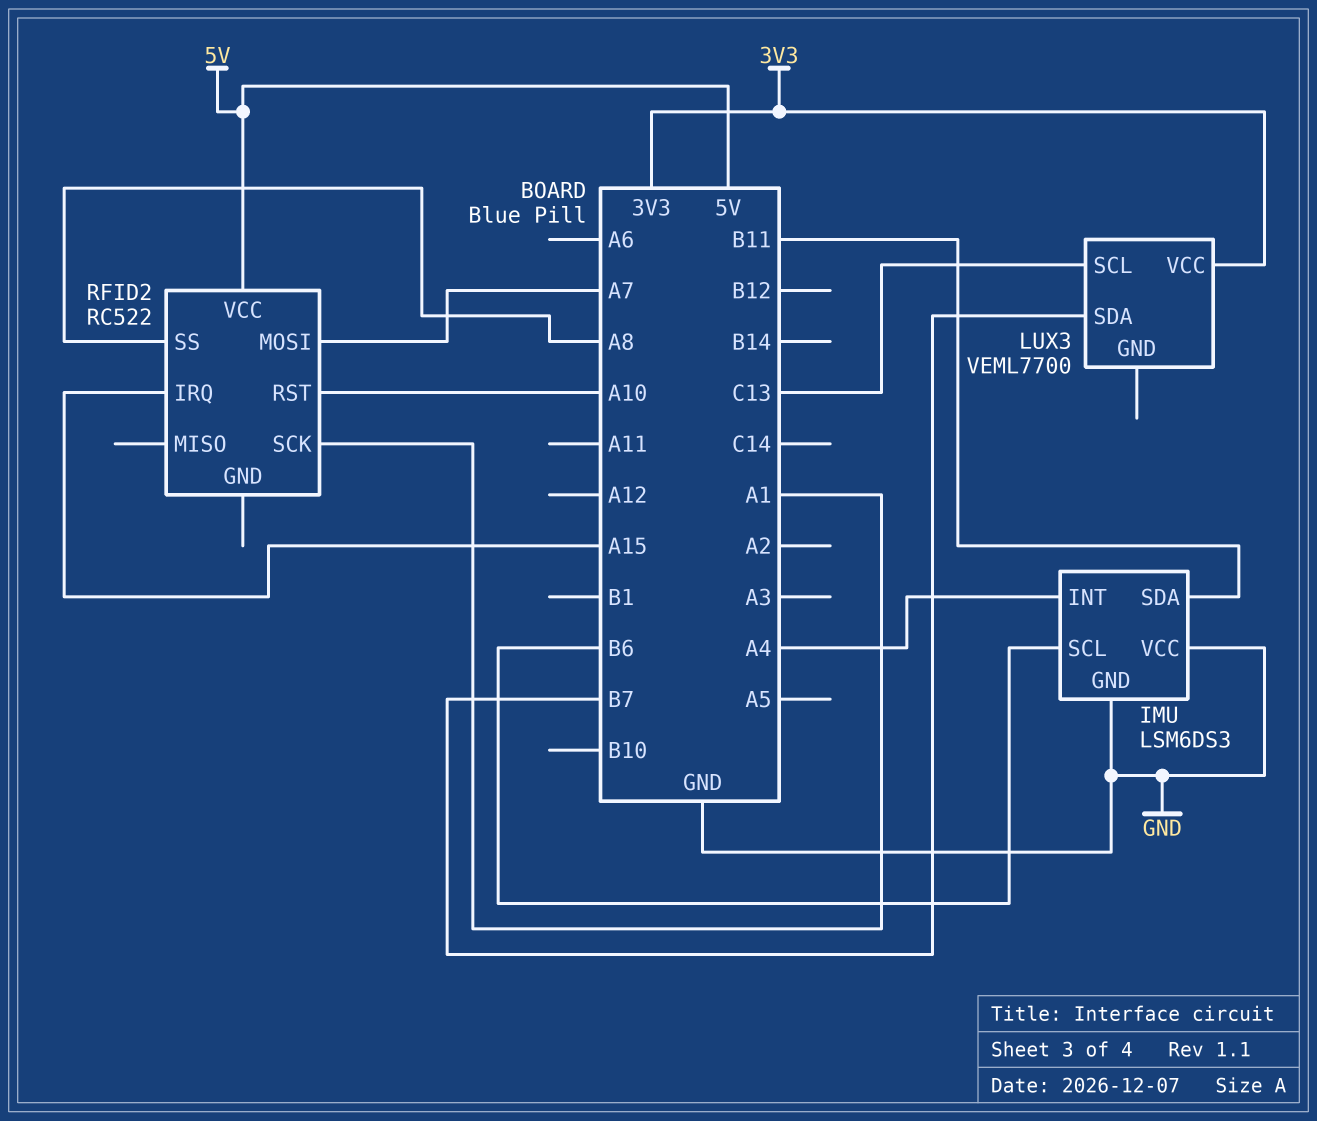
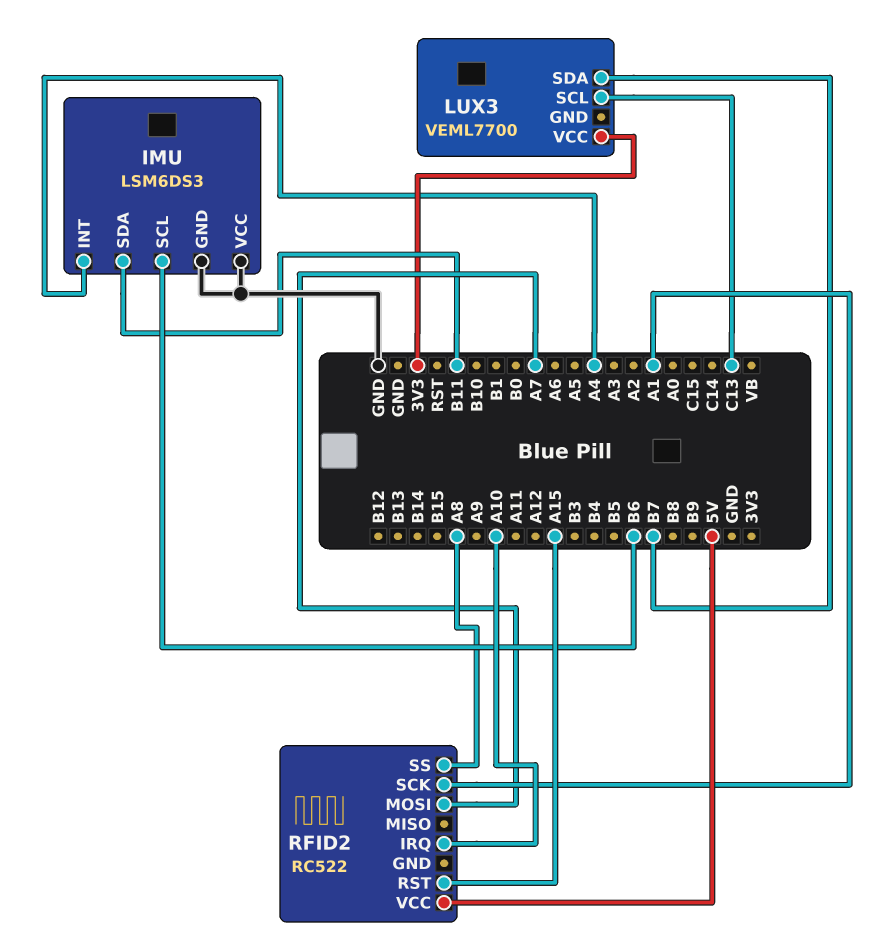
RFID2 pin IRQ: A15 -> A10
RFID2 pin RST: A10 -> A15

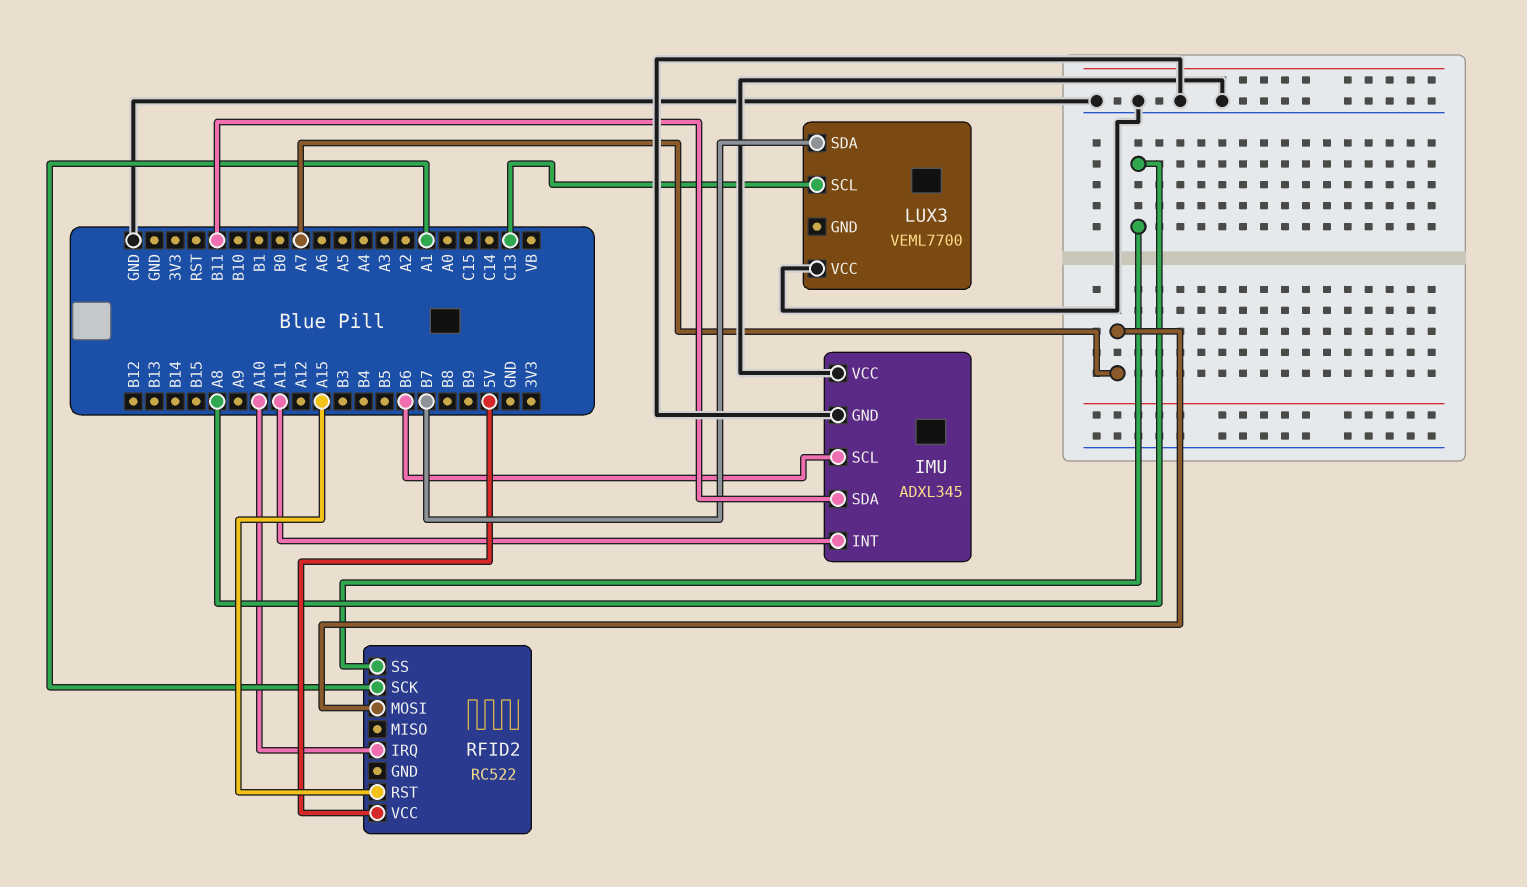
IMU: LSM6DS3 -> ADXL345
IMU pin INT: A4 -> A11
LUX3 pin VCC: 3V3 -> GND

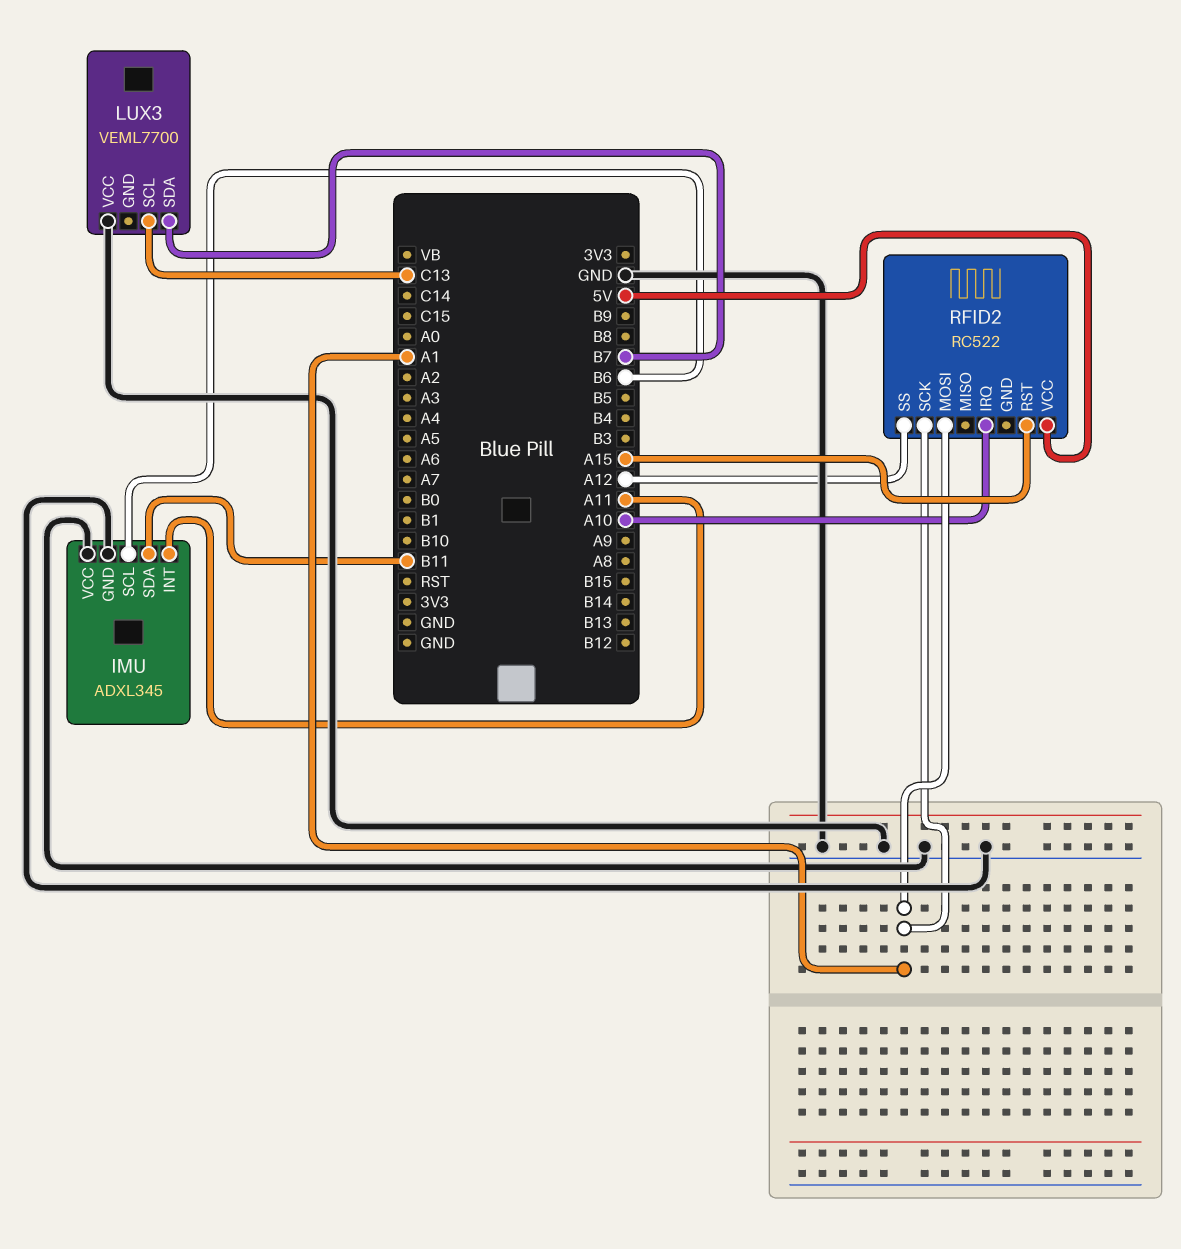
RFID2 pin MOSI: A7 -> A1
RFID2 pin SS: A8 -> A12

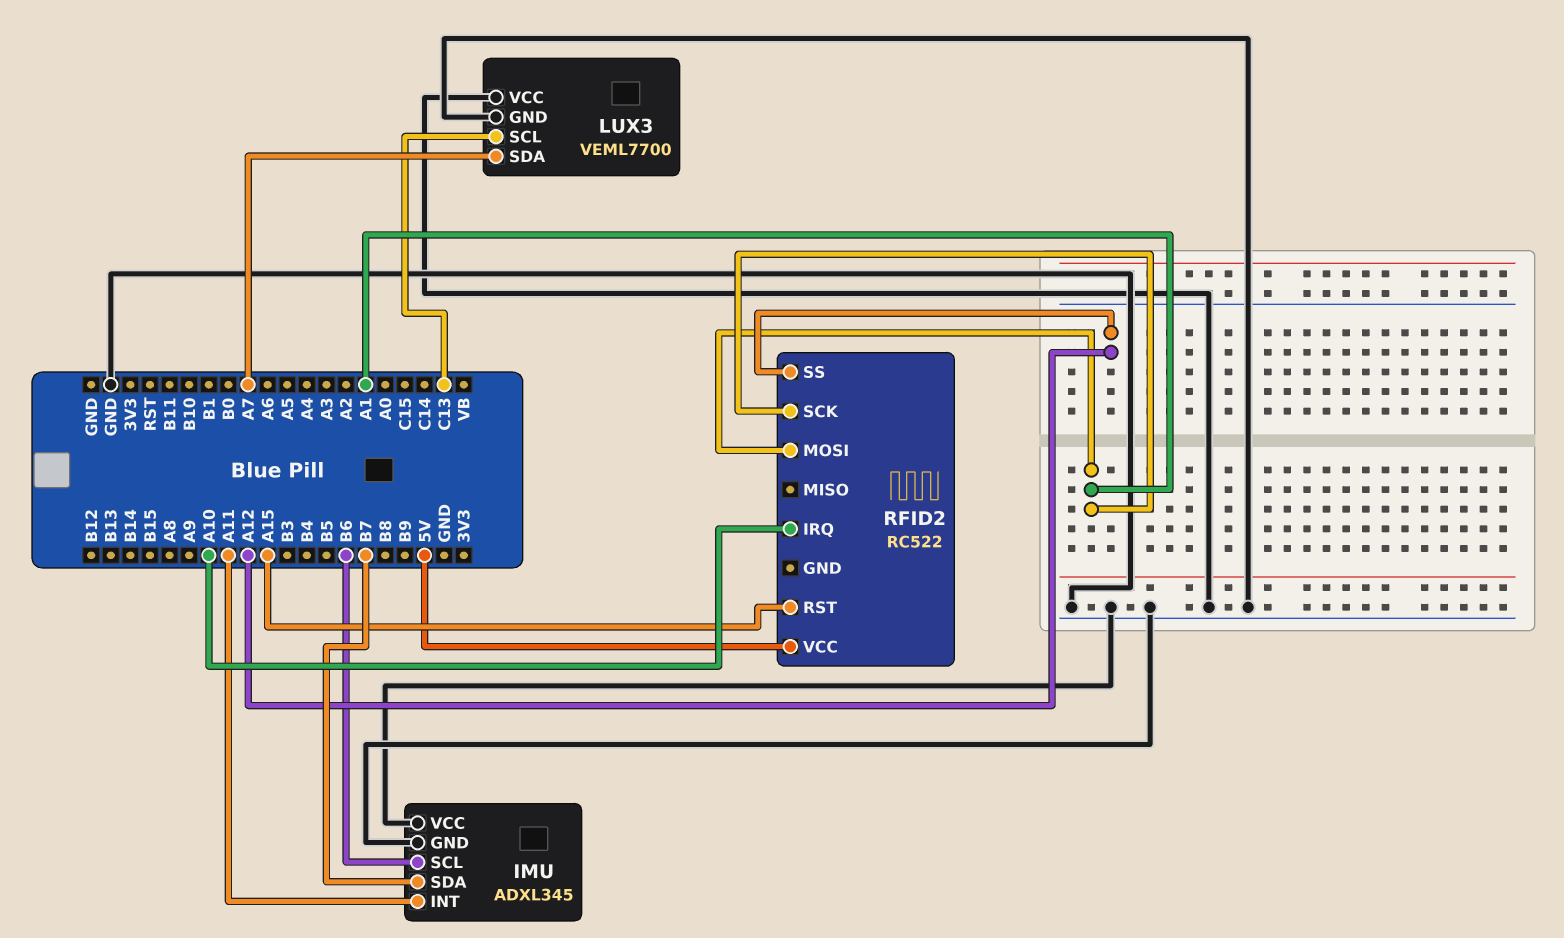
IMU pin SDA: B11 -> B7
LUX3 pin GND: none -> GND
LUX3 pin SDA: B7 -> A7

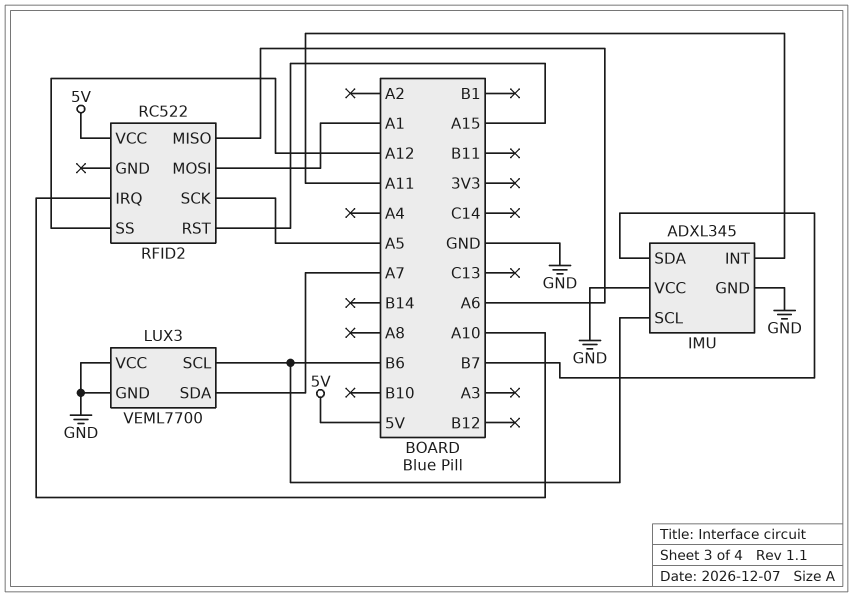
LUX3 pin SCL: C13 -> B6
RFID2 pin MISO: none -> A6
RFID2 pin SCK: A1 -> A5

